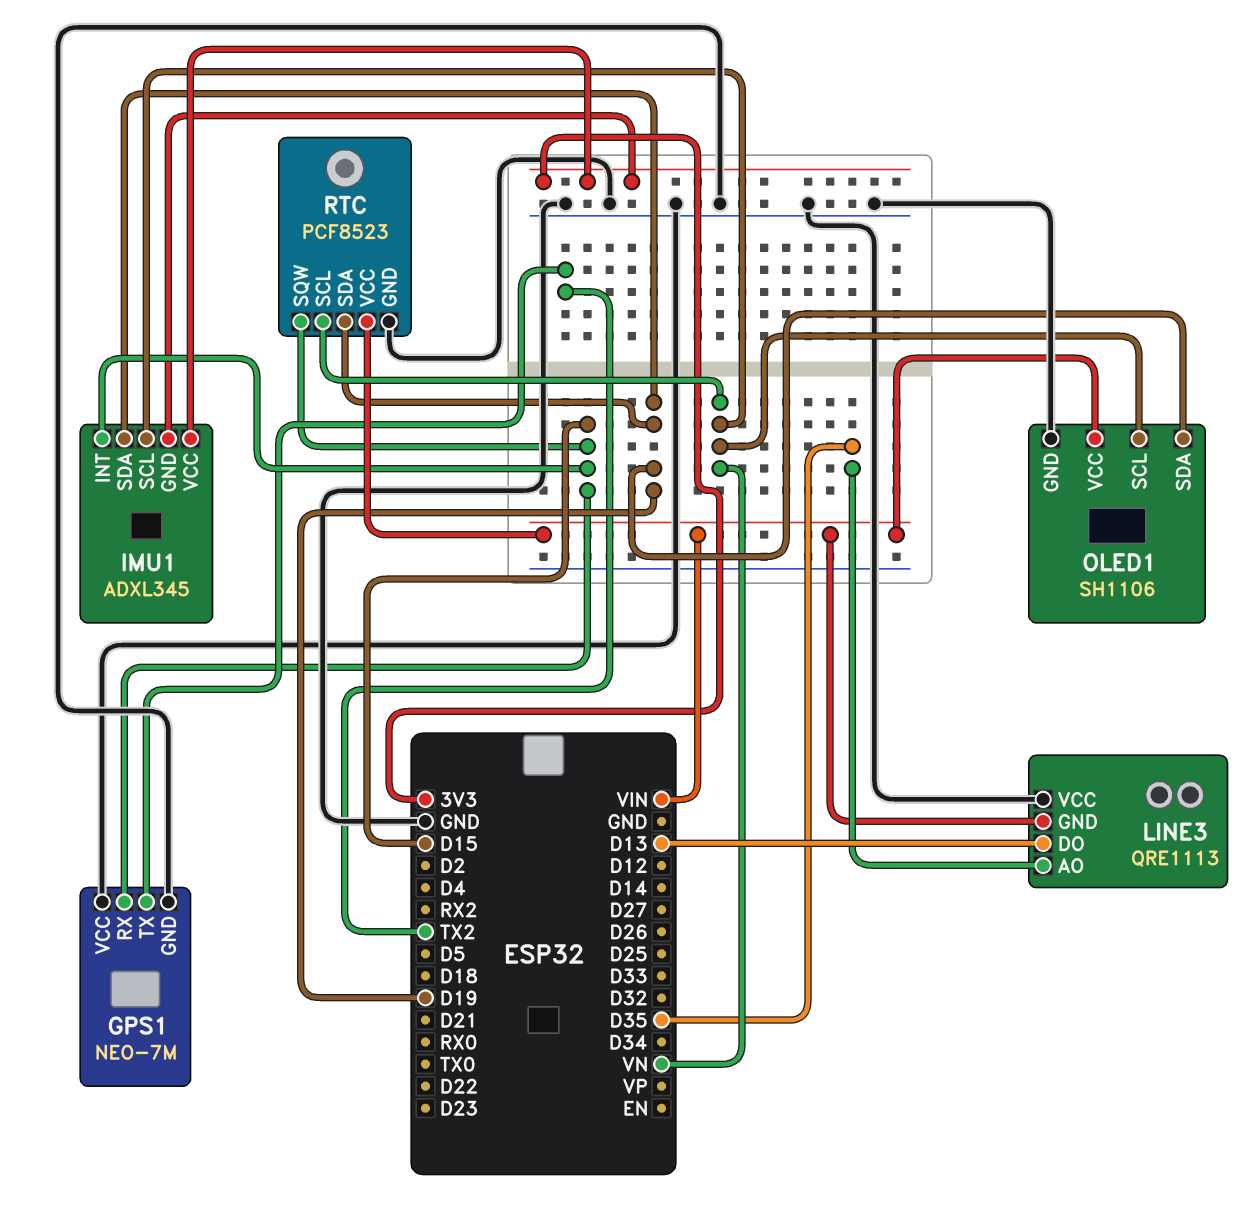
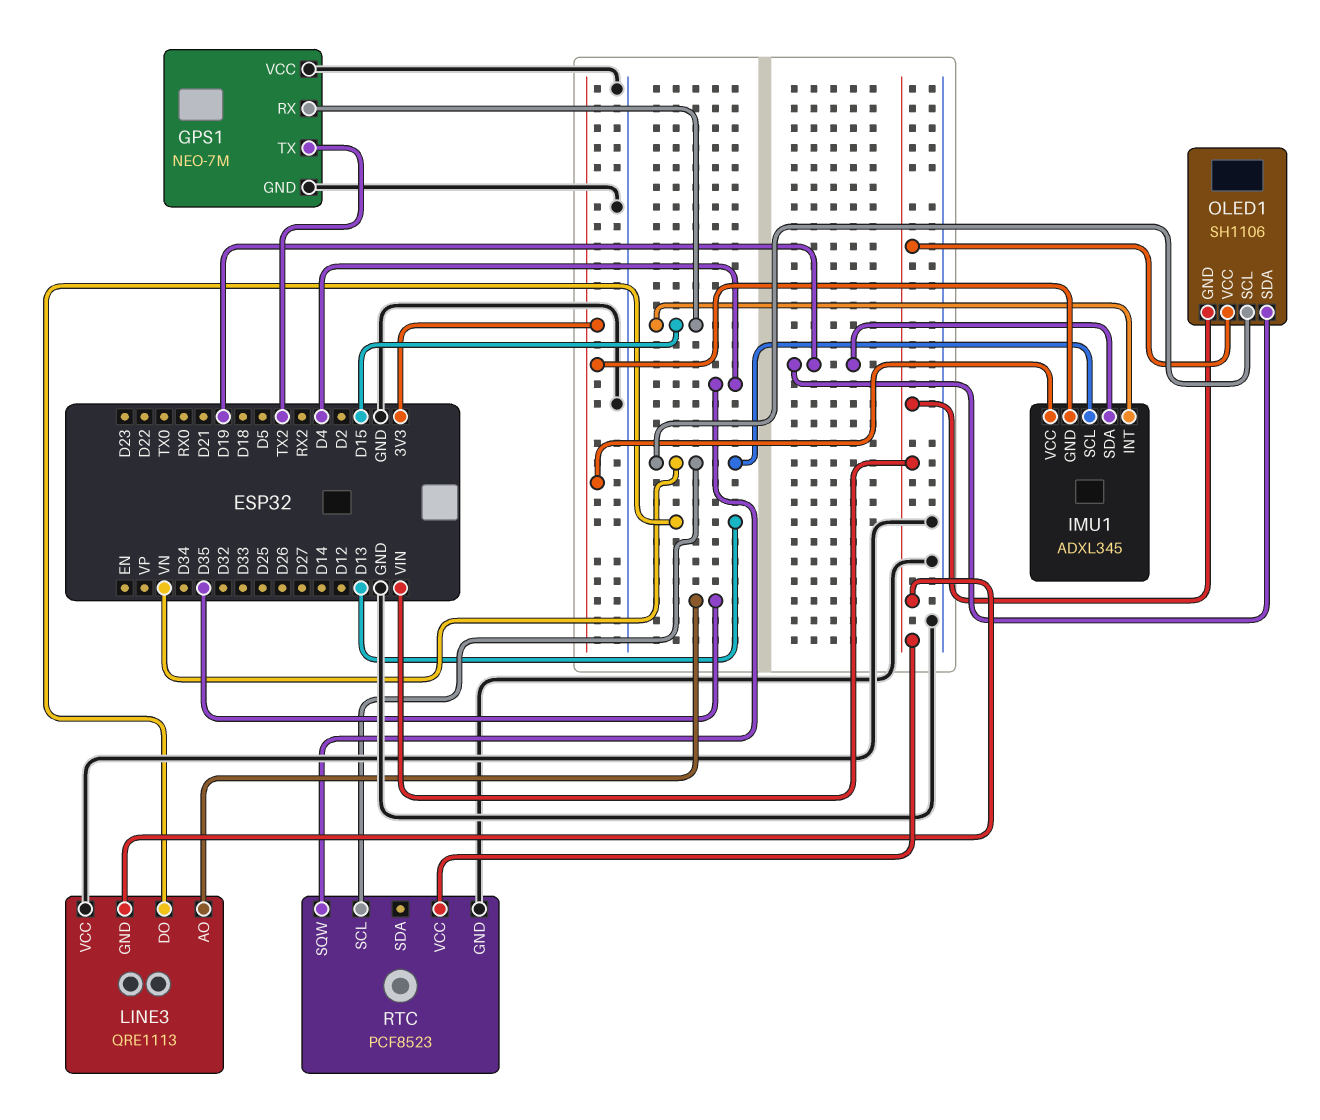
OLED1 pin GND: GND -> VIN
RTC pin SDA: D19 -> none
RTC pin SQW: D15 -> D4

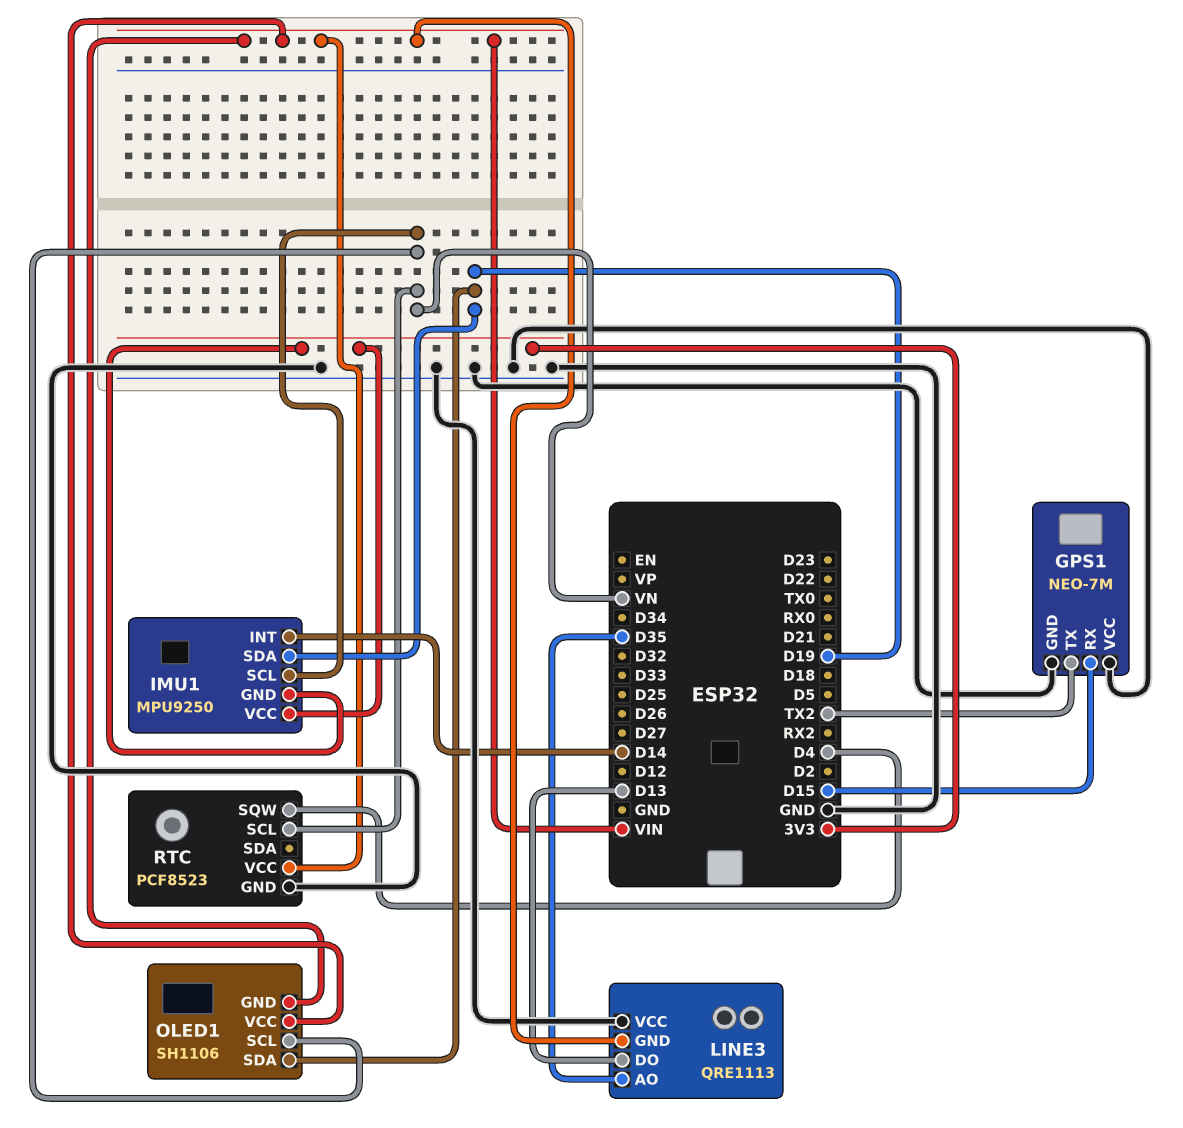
IMU1: ADXL345 -> MPU9250
IMU1 pin INT: D15 -> D14

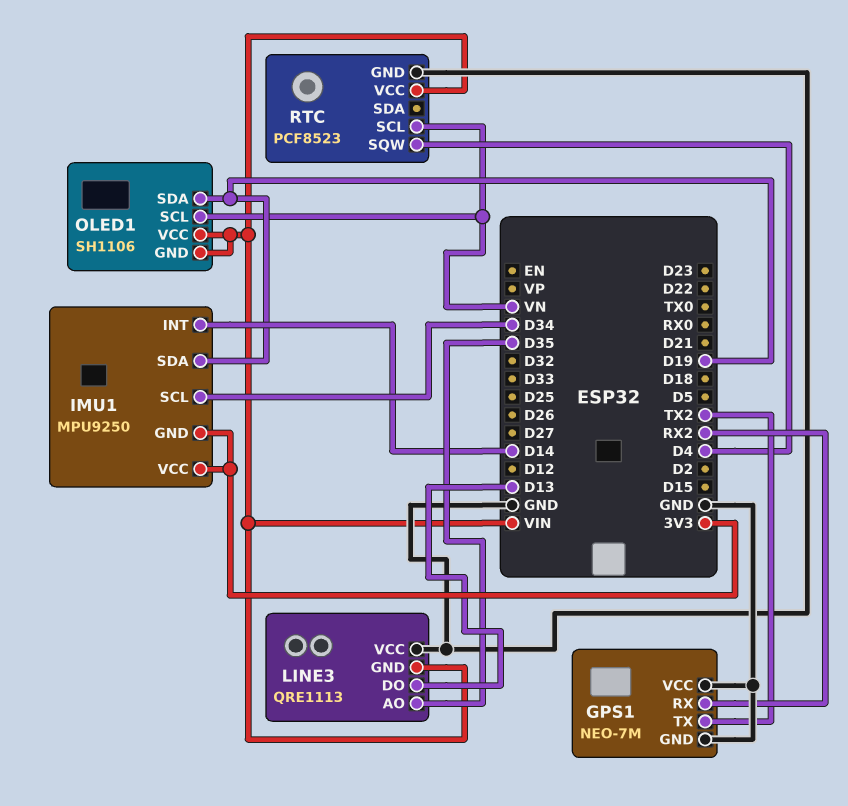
GPS1 pin RX: D15 -> RX2
IMU1 pin SCL: VN -> D34

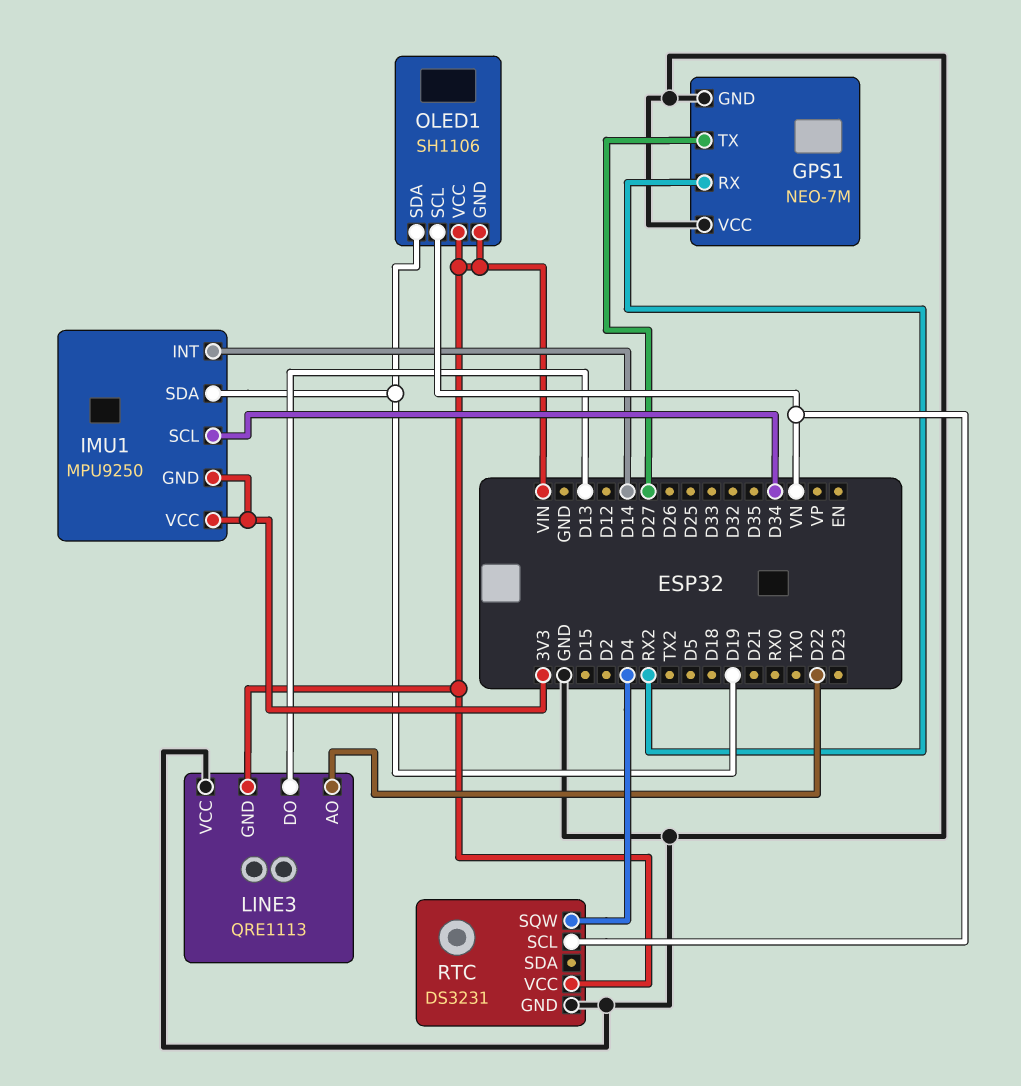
GPS1 pin TX: TX2 -> D27
LINE3 pin AO: D35 -> D22
RTC: PCF8523 -> DS3231

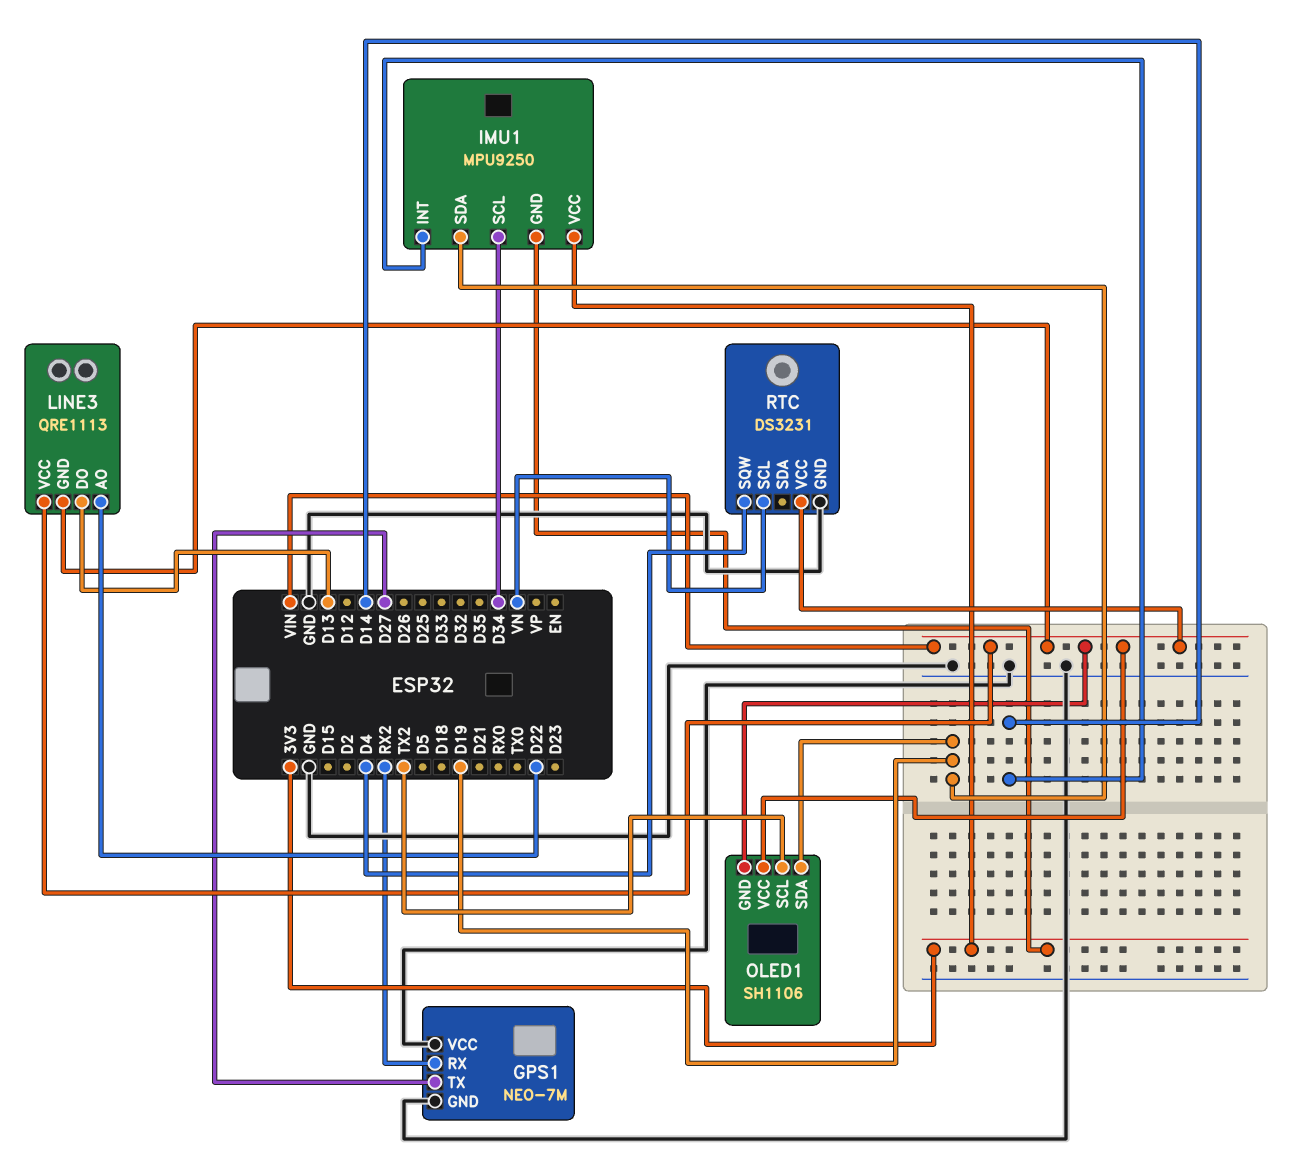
LINE3 pin VCC: GND -> VIN
OLED1 pin SCL: VN -> TX2

